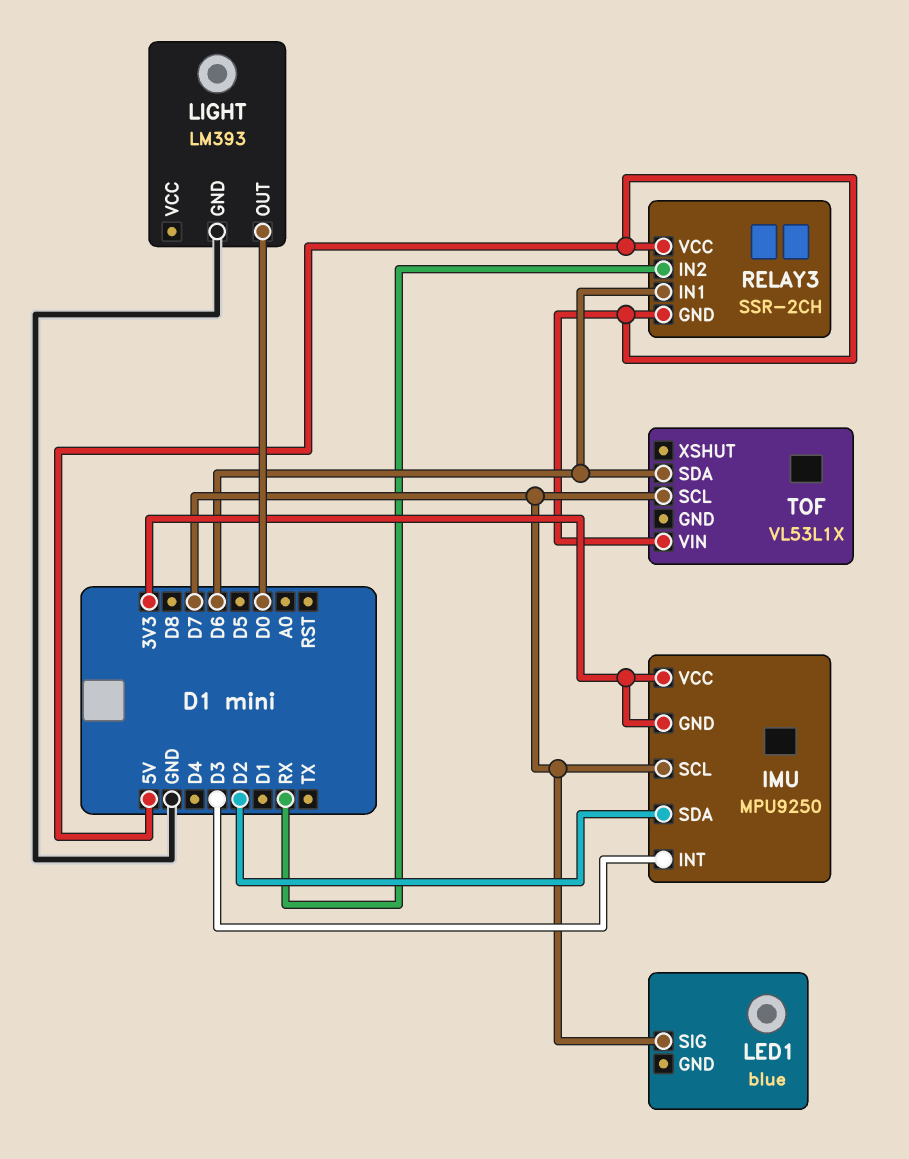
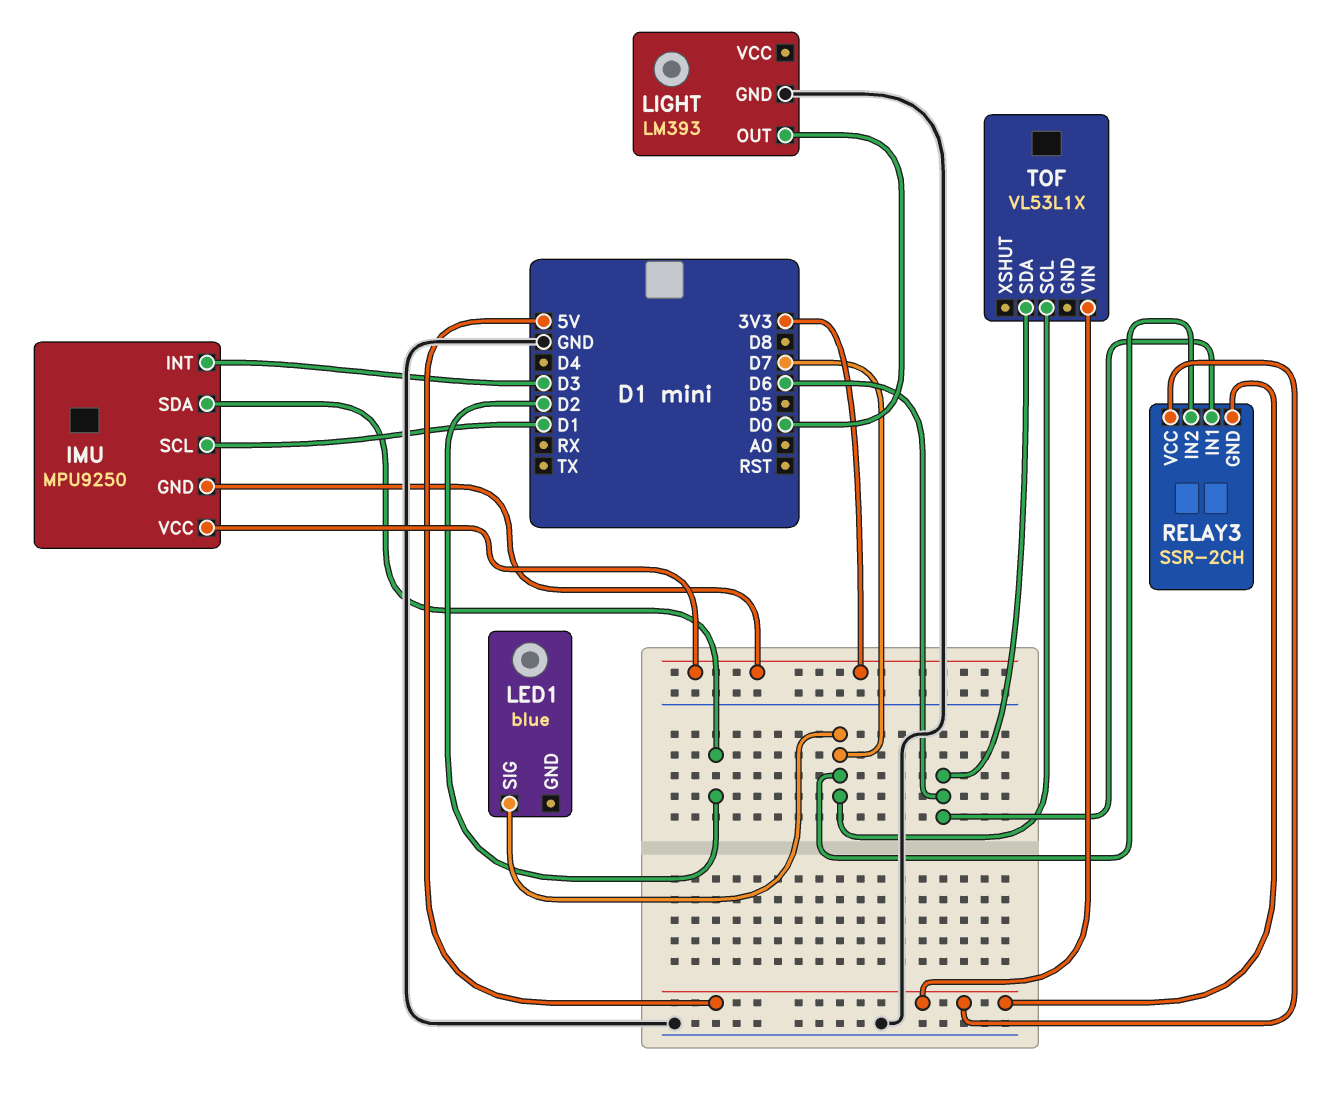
IMU pin SCL: D7 -> D1
RELAY3 pin IN2: RX -> D7

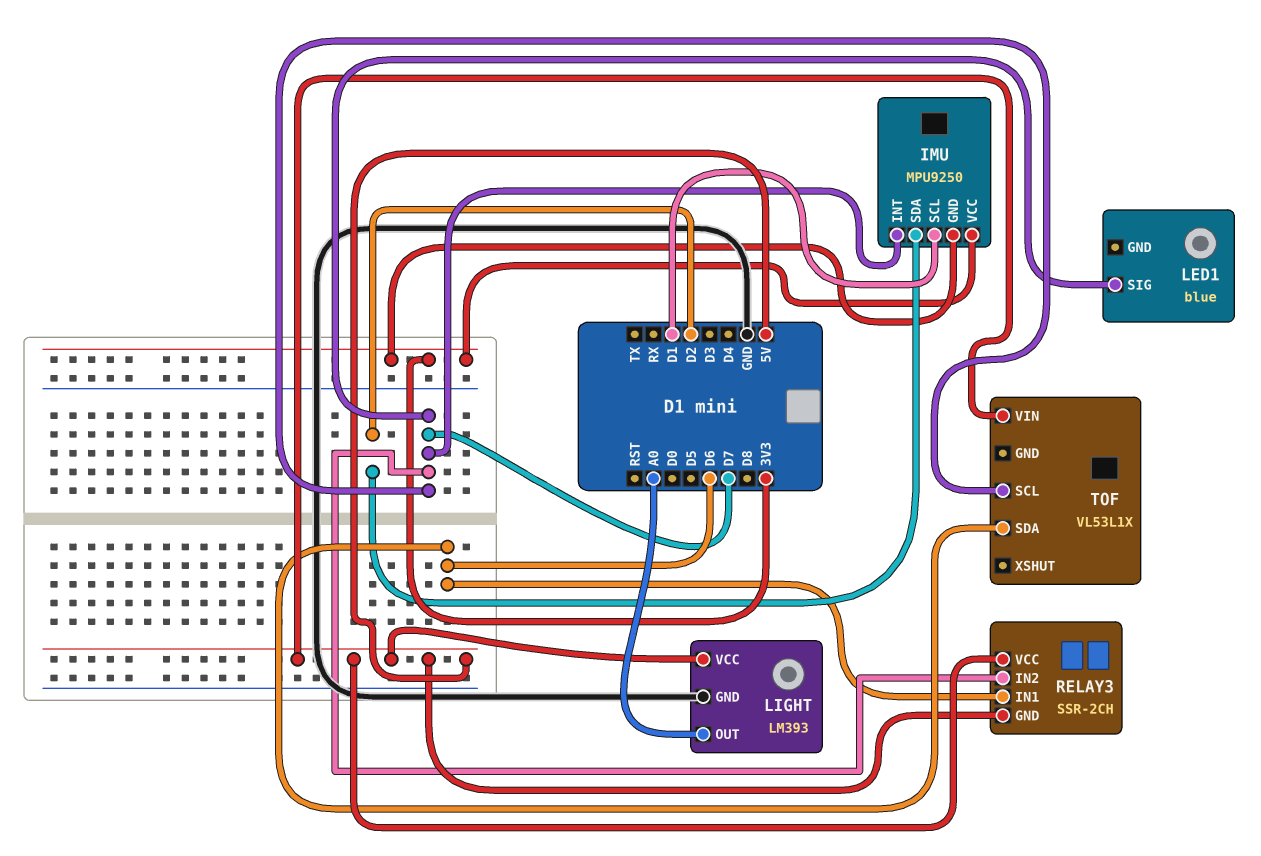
IMU pin INT: D3 -> D7
LIGHT pin OUT: D0 -> A0
LIGHT pin VCC: none -> 5V

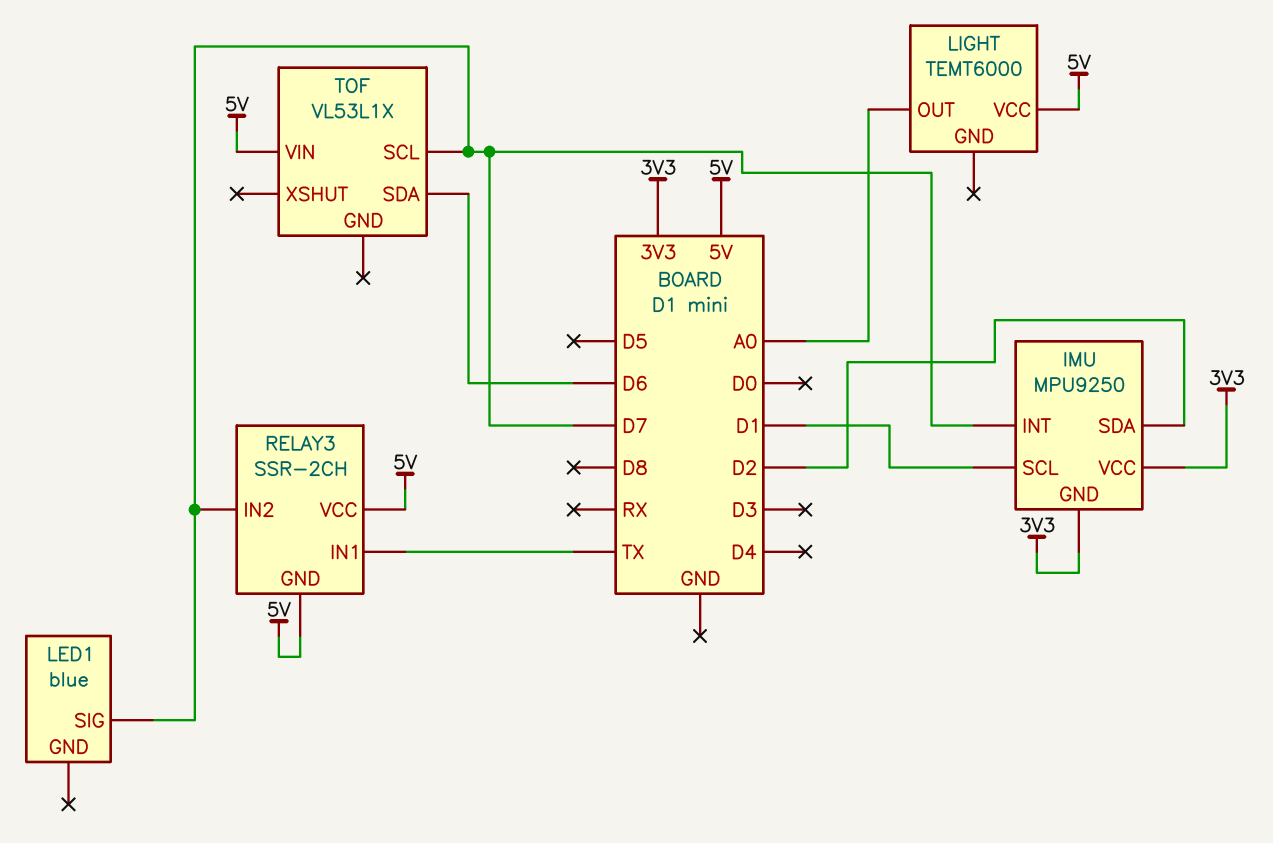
LIGHT: LM393 -> TEMT6000
LIGHT pin GND: GND -> none
RELAY3 pin IN1: D6 -> TX

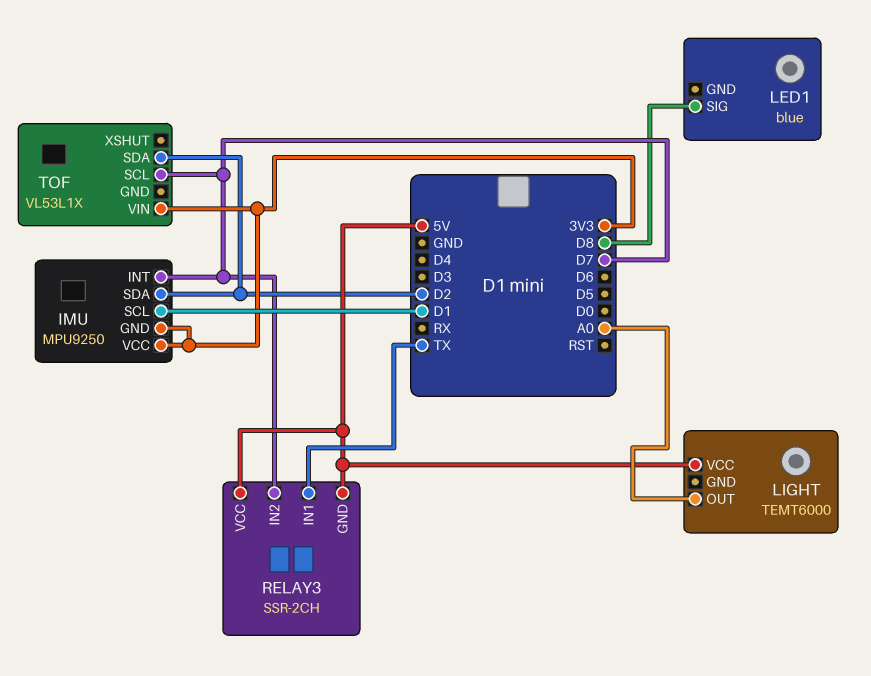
LED1 pin SIG: D7 -> D8
TOF pin SDA: D6 -> D2
TOF pin VIN: 5V -> 3V3

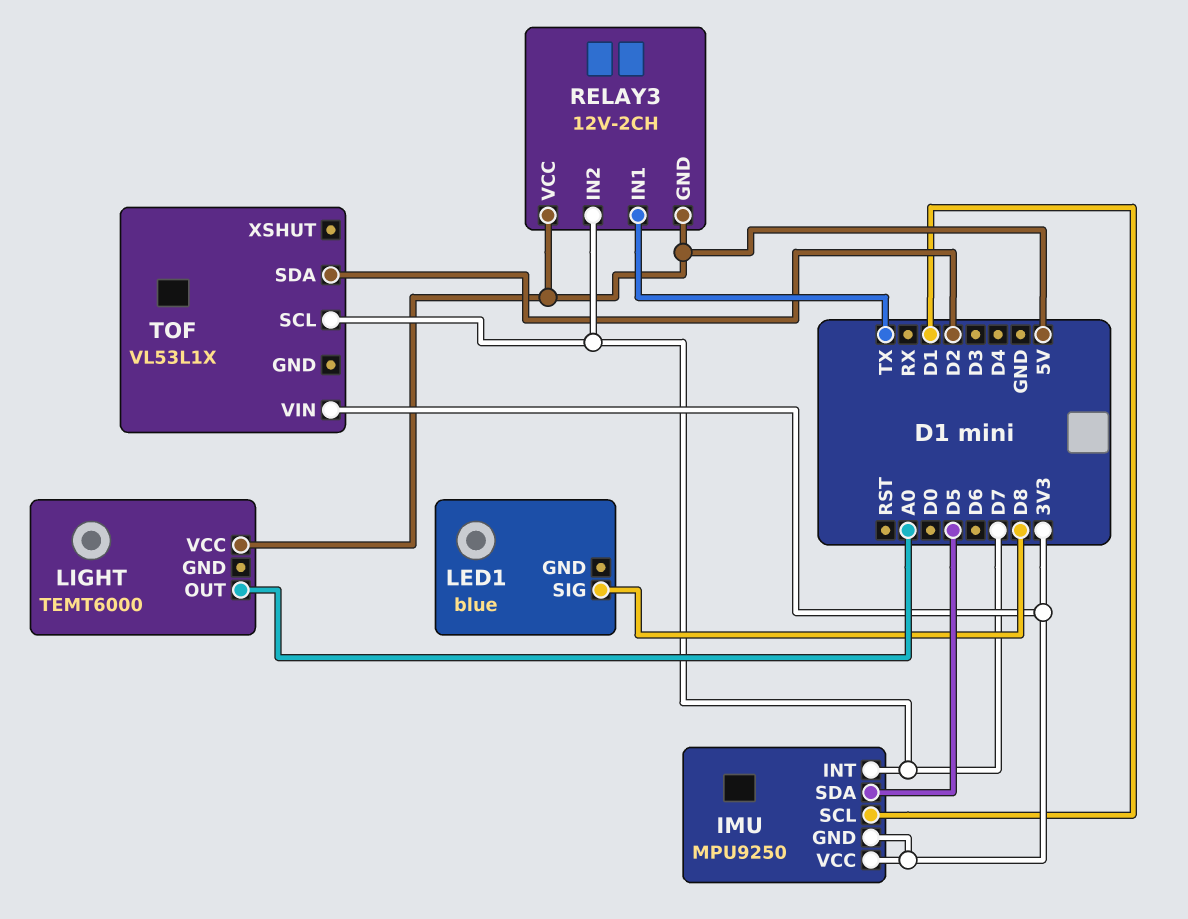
IMU pin SDA: D2 -> D5
RELAY3: SSR-2CH -> 12V-2CH

